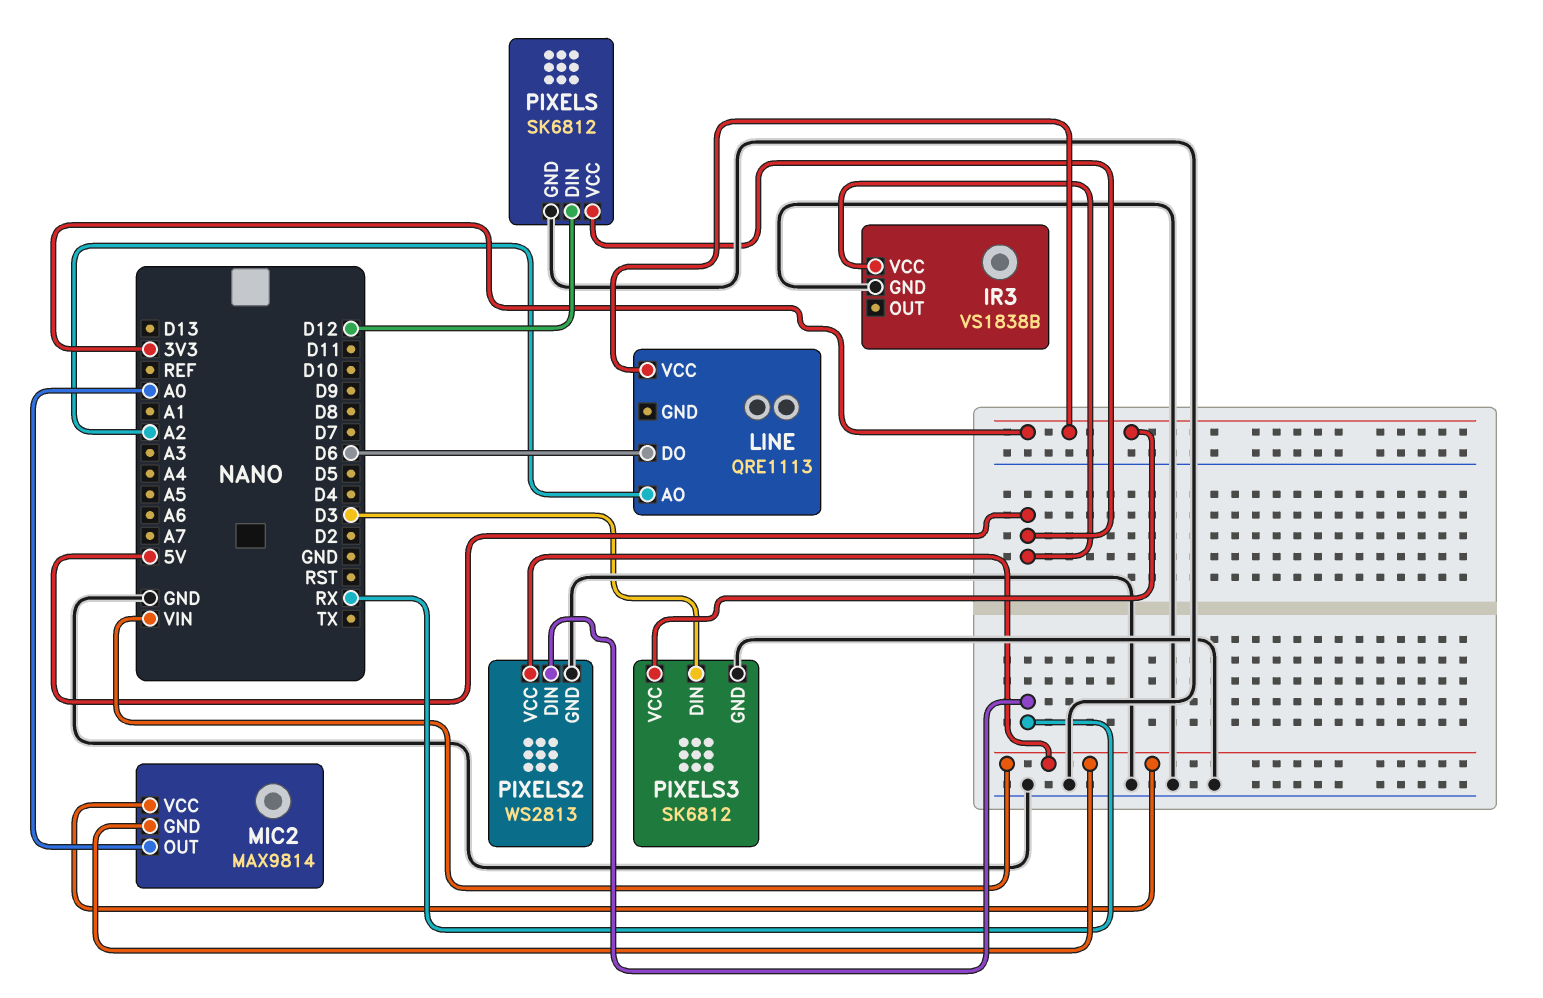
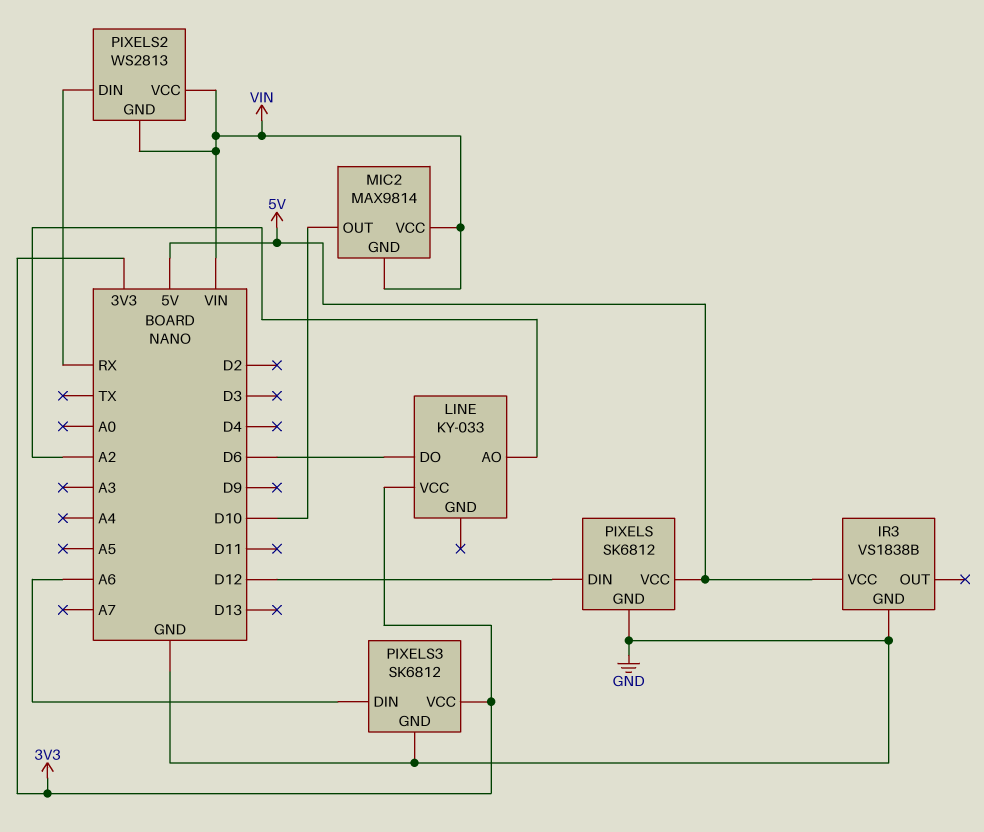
LINE: QRE1113 -> KY-033
MIC2 pin OUT: A0 -> D10
PIXELS2 pin GND: GND -> VIN
PIXELS3 pin DIN: D3 -> A6

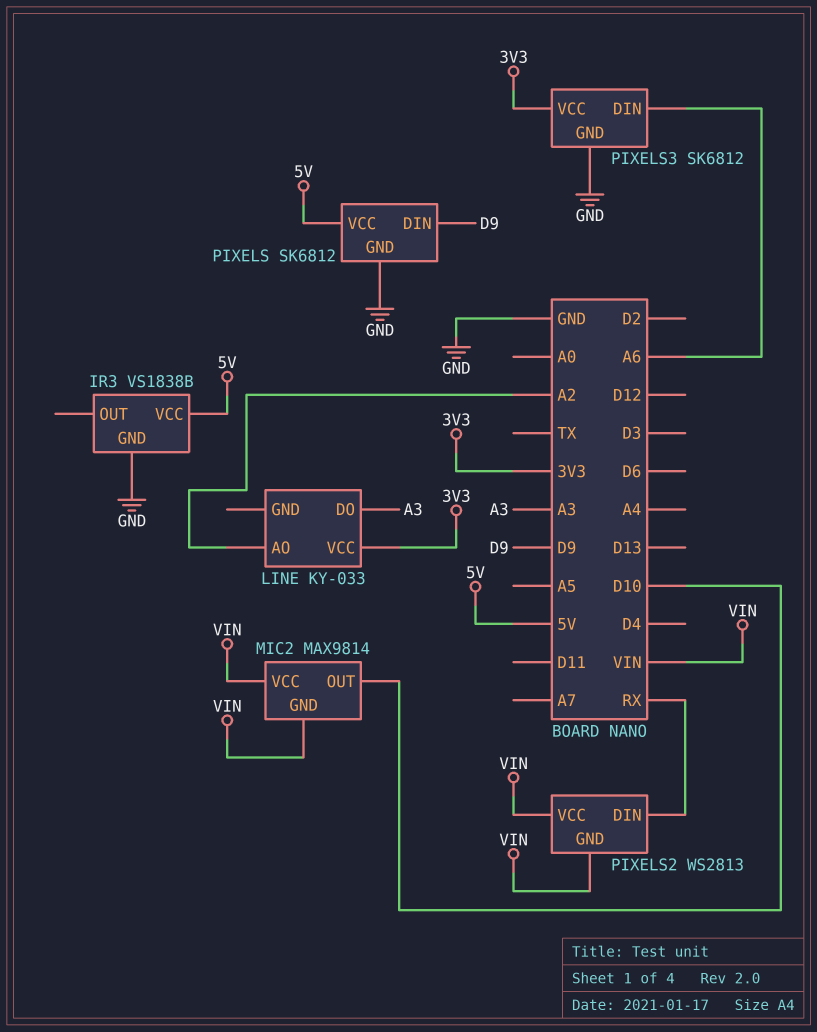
LINE pin DO: D6 -> A3
PIXELS pin DIN: D12 -> D9

